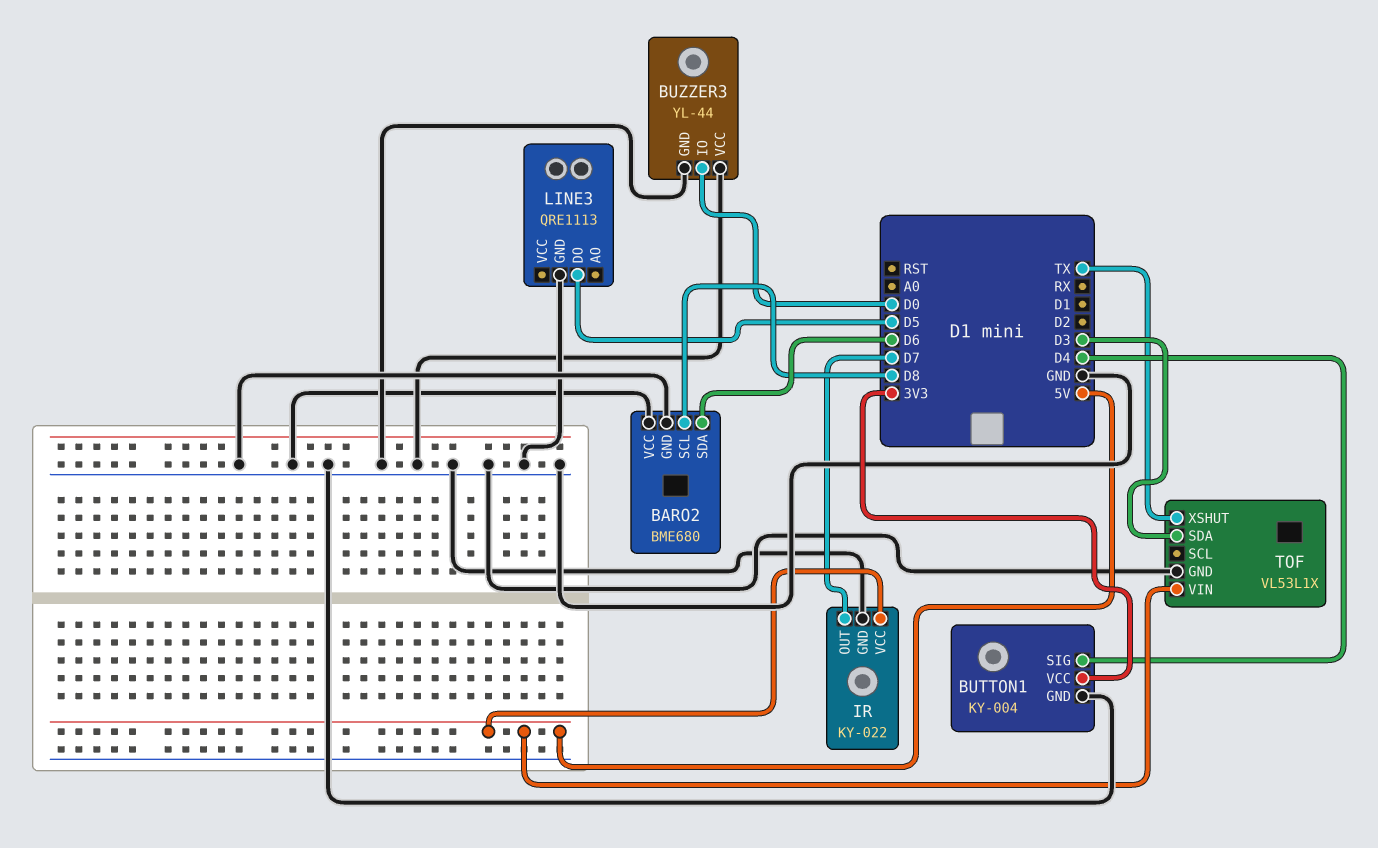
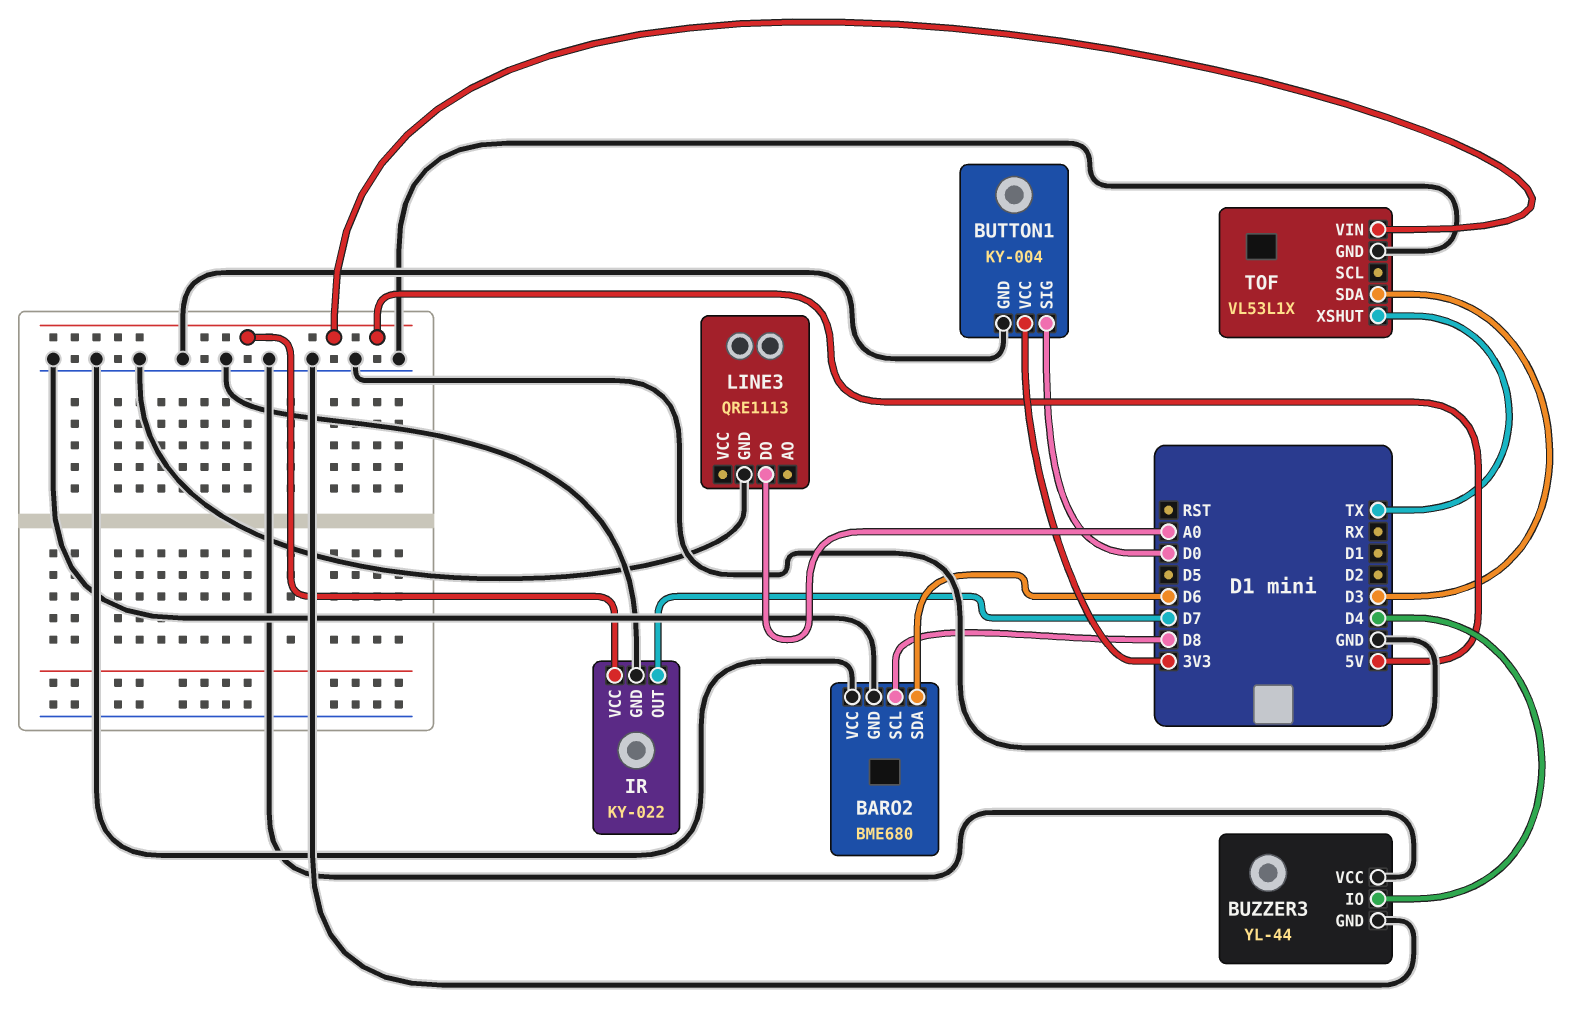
BUTTON1 pin SIG: D4 -> D0
BUZZER3 pin IO: D0 -> D4
LINE3 pin DO: D5 -> A0

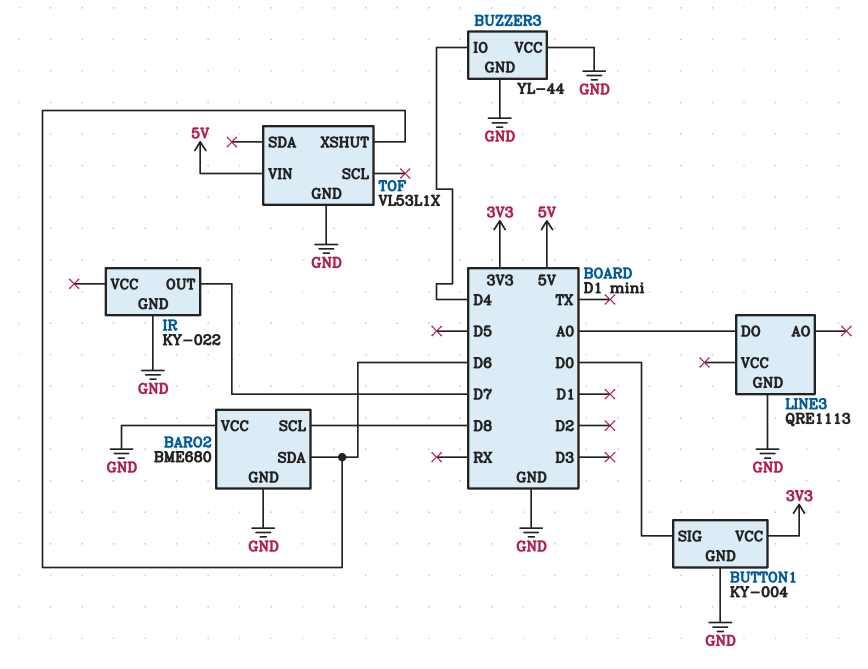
IR pin VCC: 5V -> none
TOF pin SDA: D3 -> none
TOF pin XSHUT: TX -> D6

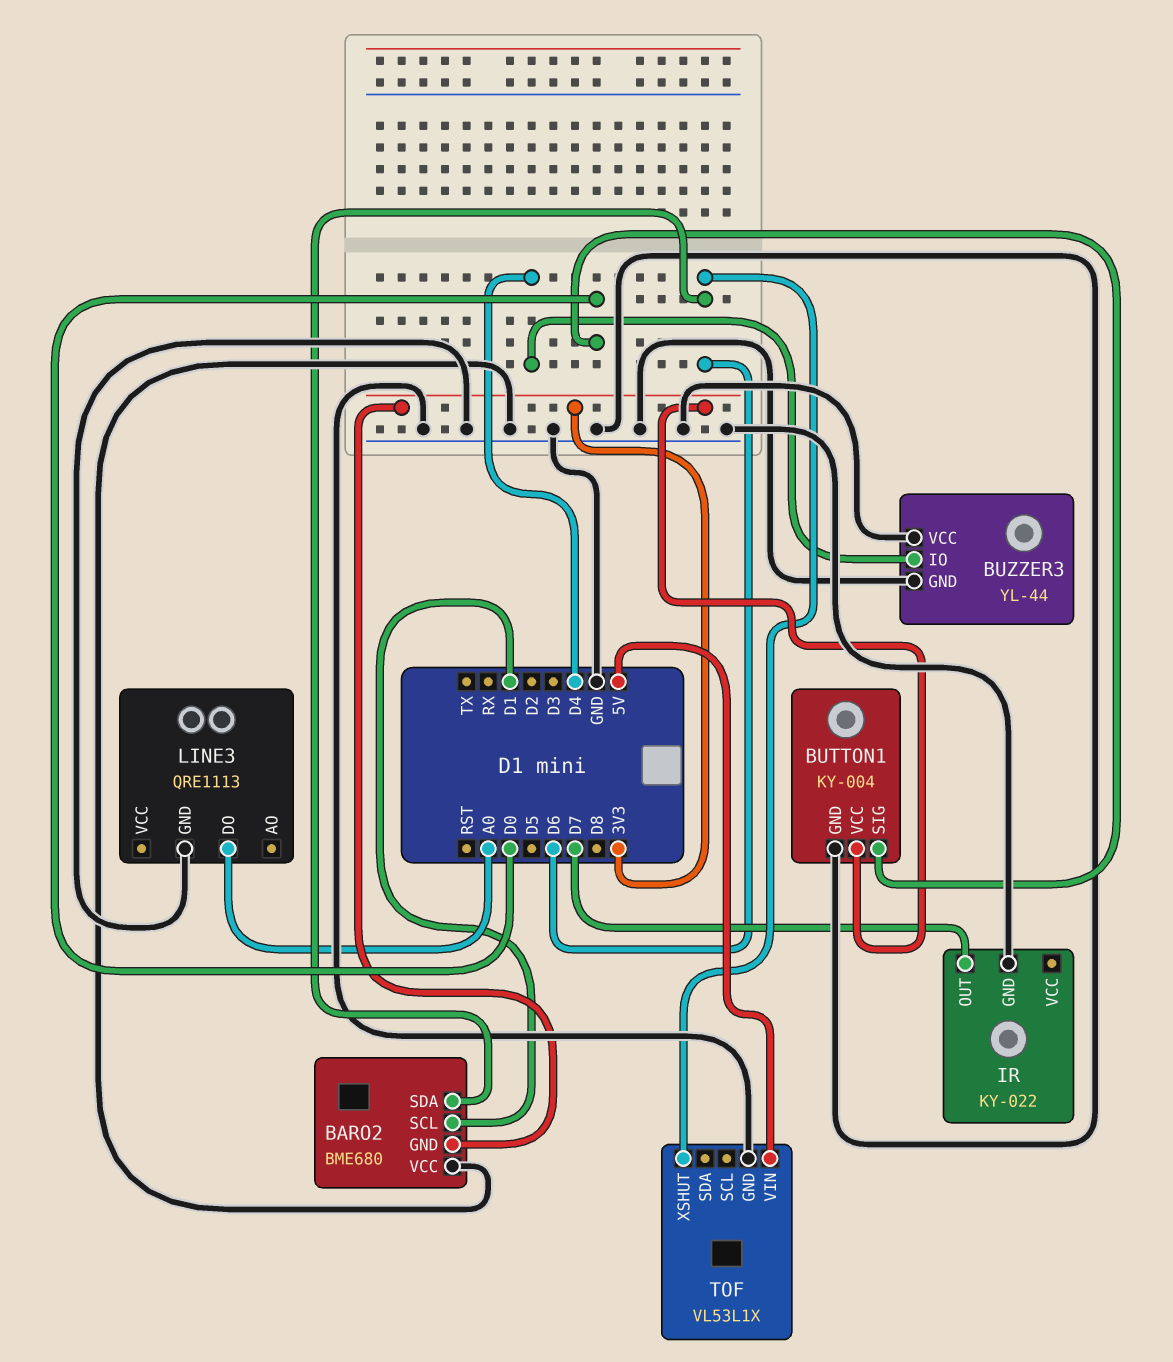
BARO2 pin GND: GND -> 3V3
BARO2 pin SCL: D8 -> D1

